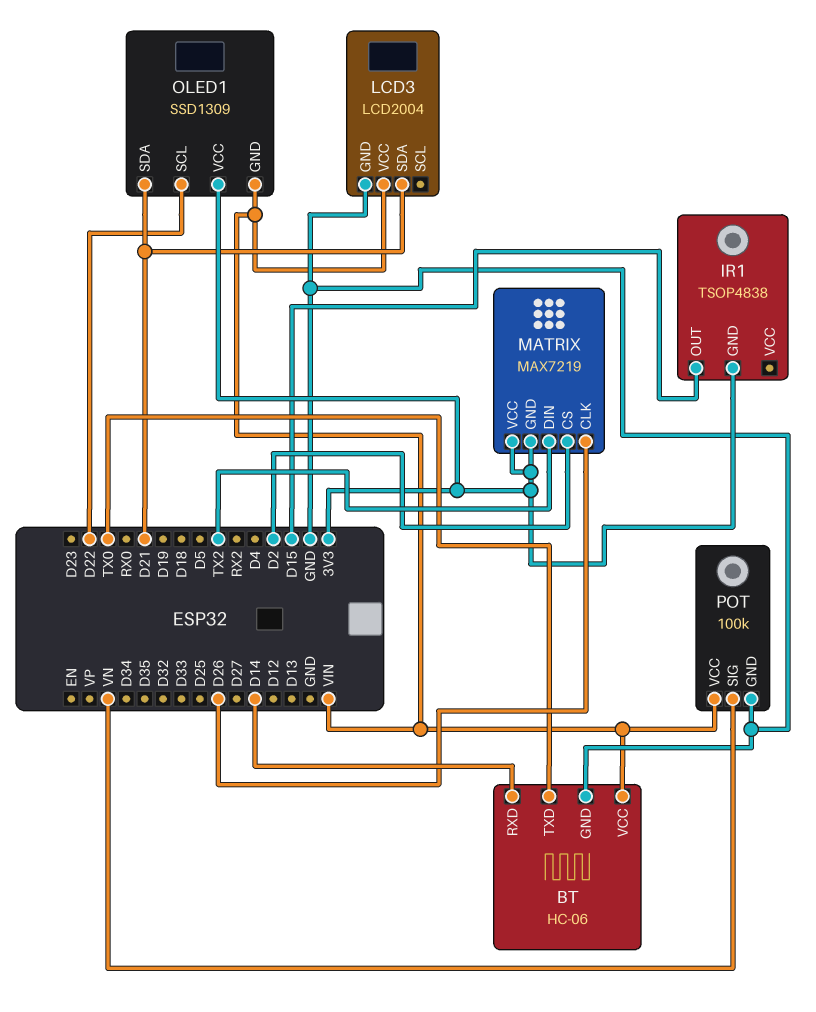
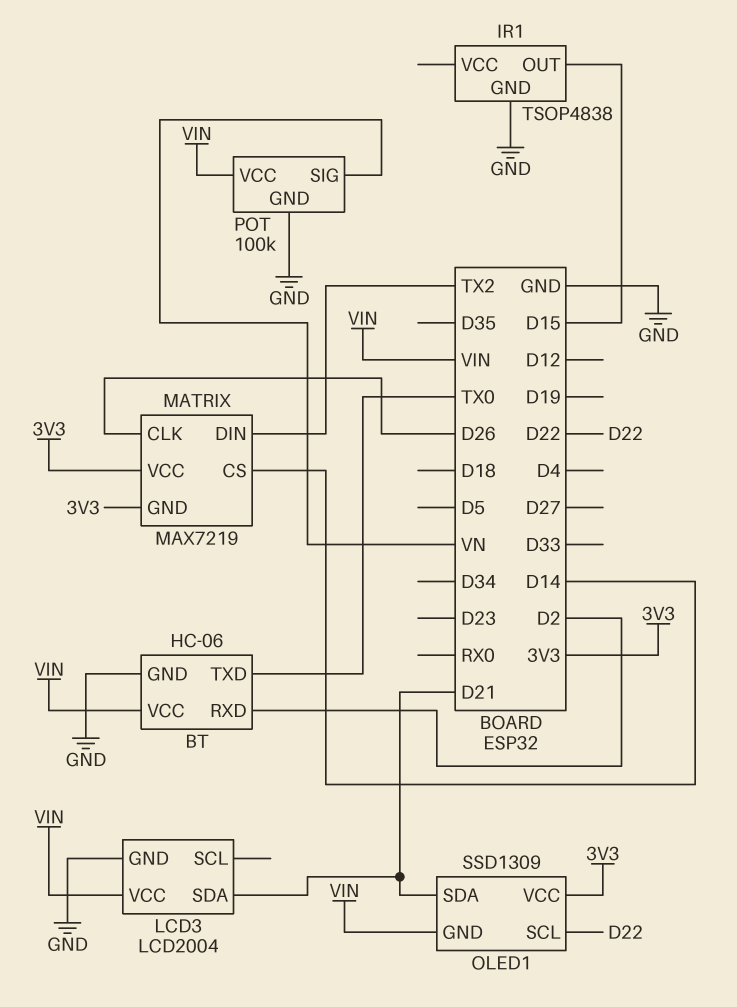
BT pin RXD: D14 -> D2
IR1 pin GND: 3V3 -> GND
MATRIX pin CS: D2 -> D14

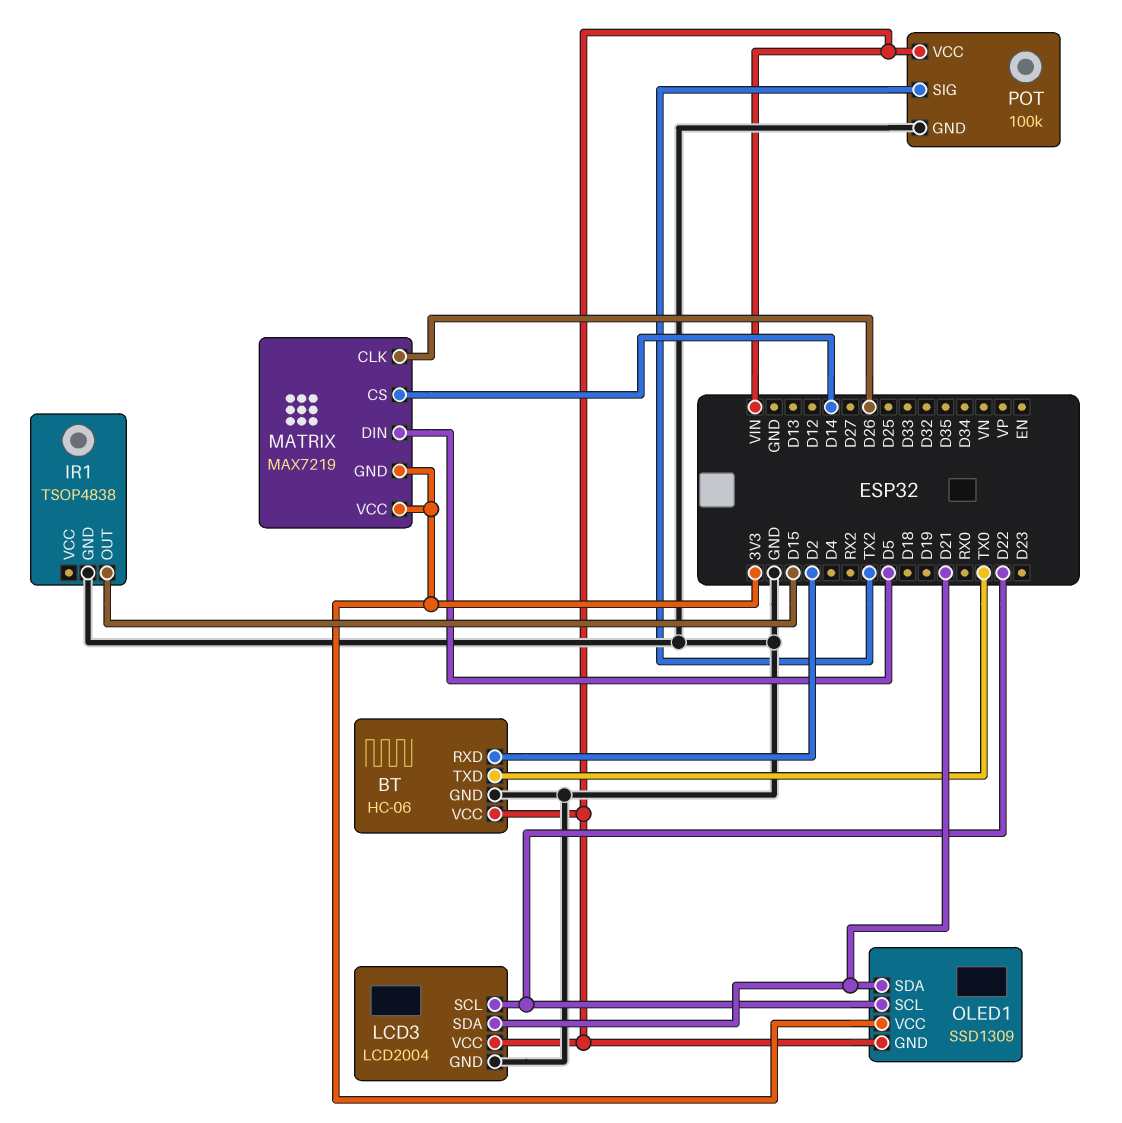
LCD3 pin SCL: none -> D22
MATRIX pin DIN: TX2 -> D5
POT pin SIG: VN -> TX2

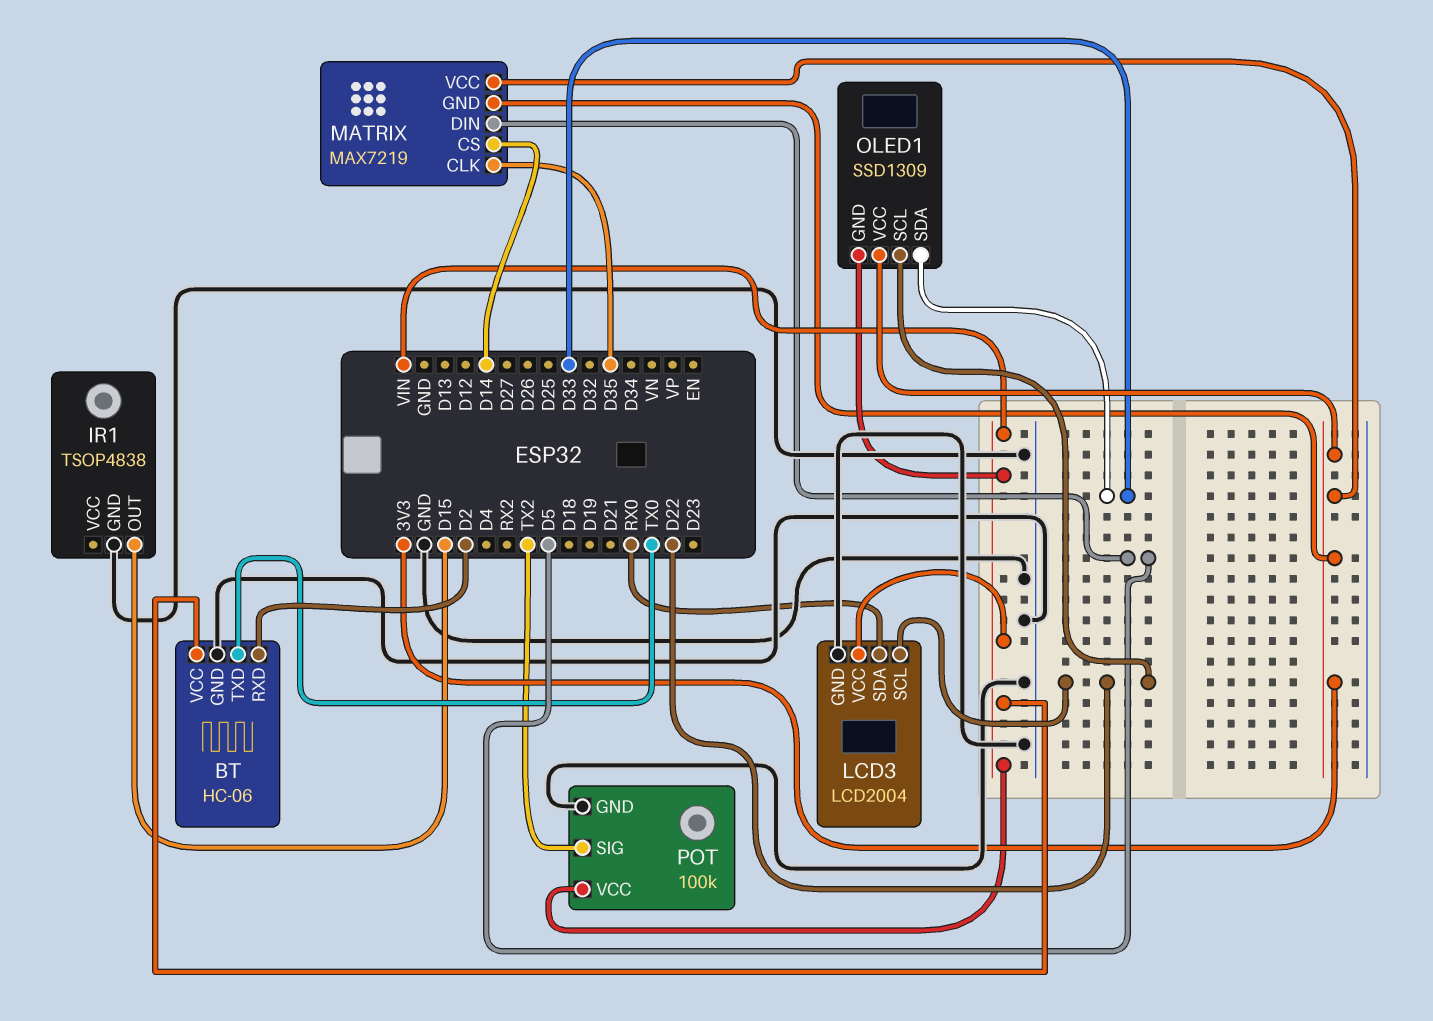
LCD3 pin SDA: D21 -> RX0
MATRIX pin CLK: D26 -> D35
OLED1 pin SDA: D21 -> D33

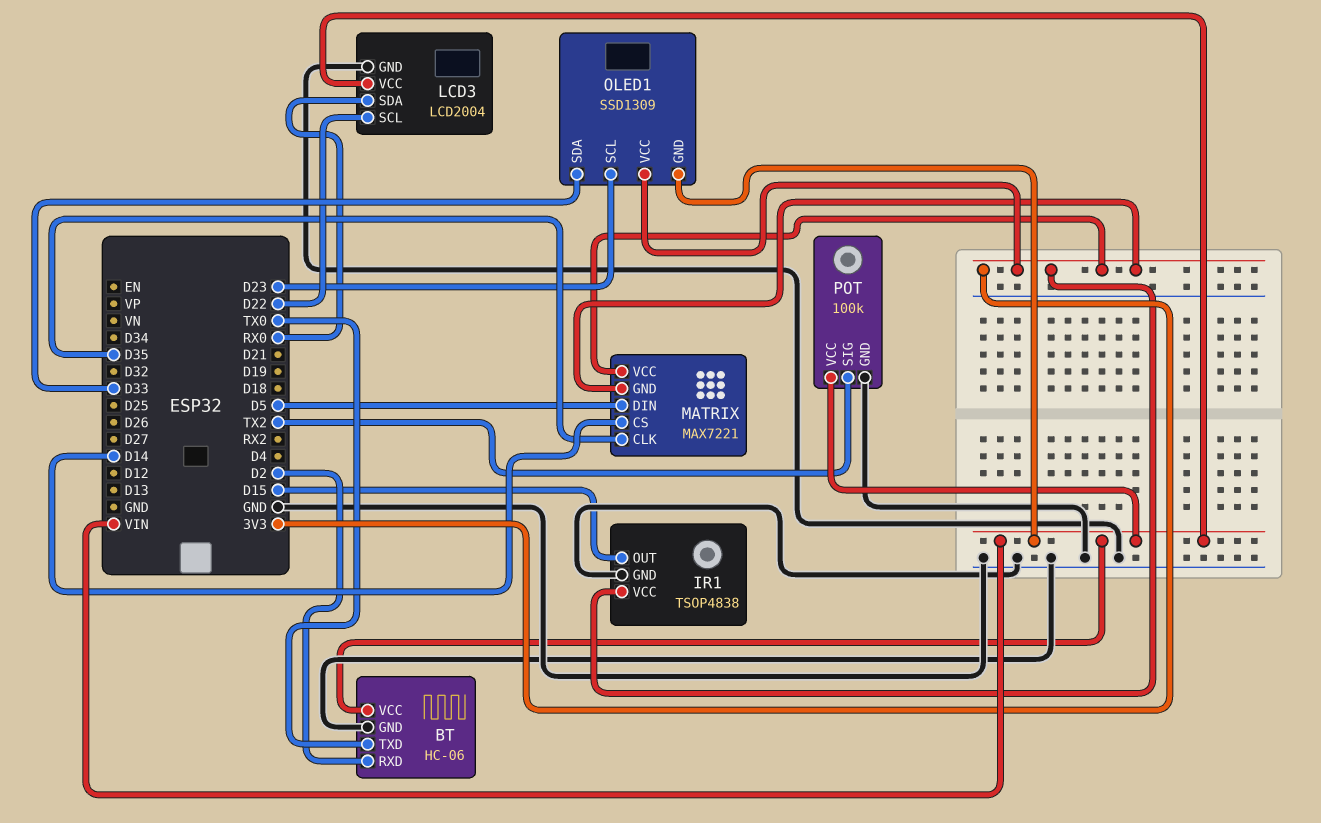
IR1 pin VCC: none -> 3V3
MATRIX: MAX7219 -> MAX7221
OLED1 pin SCL: D22 -> D23

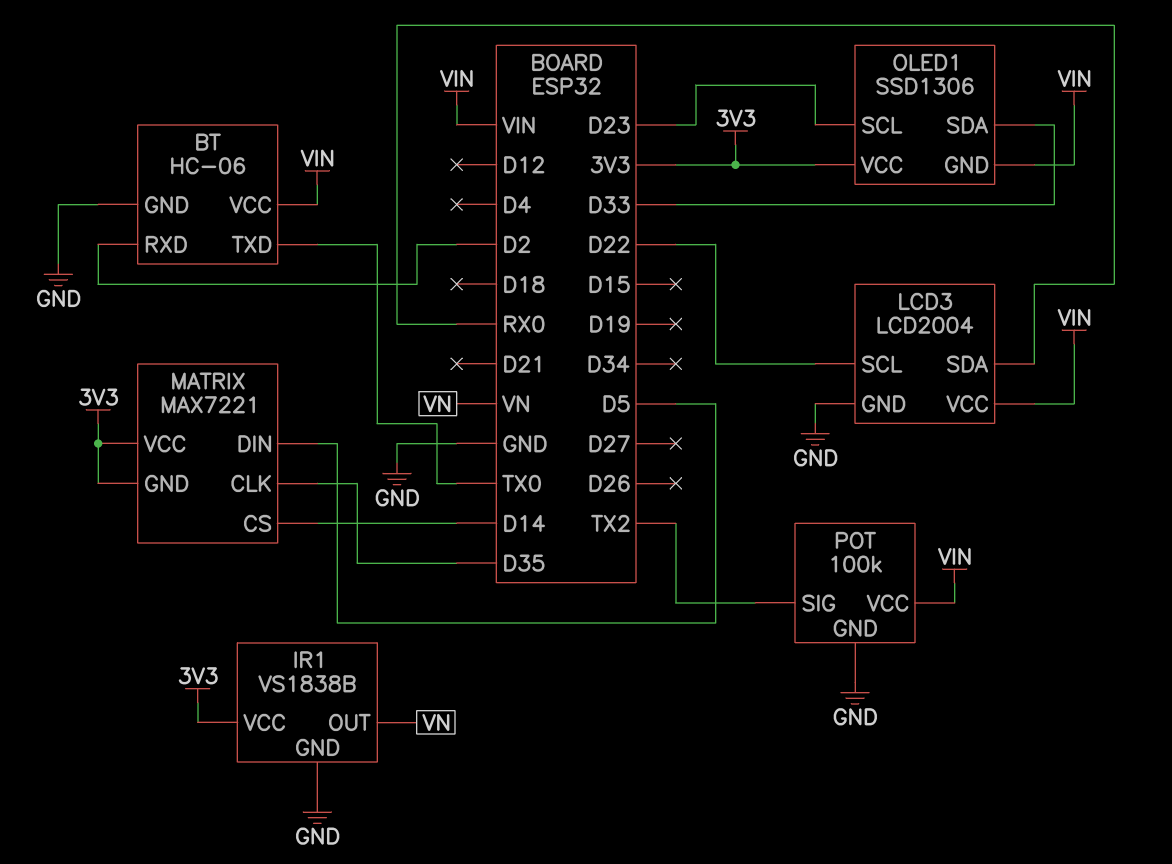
IR1: TSOP4838 -> VS1838B
IR1 pin OUT: D15 -> VN
OLED1: SSD1309 -> SSD1306

